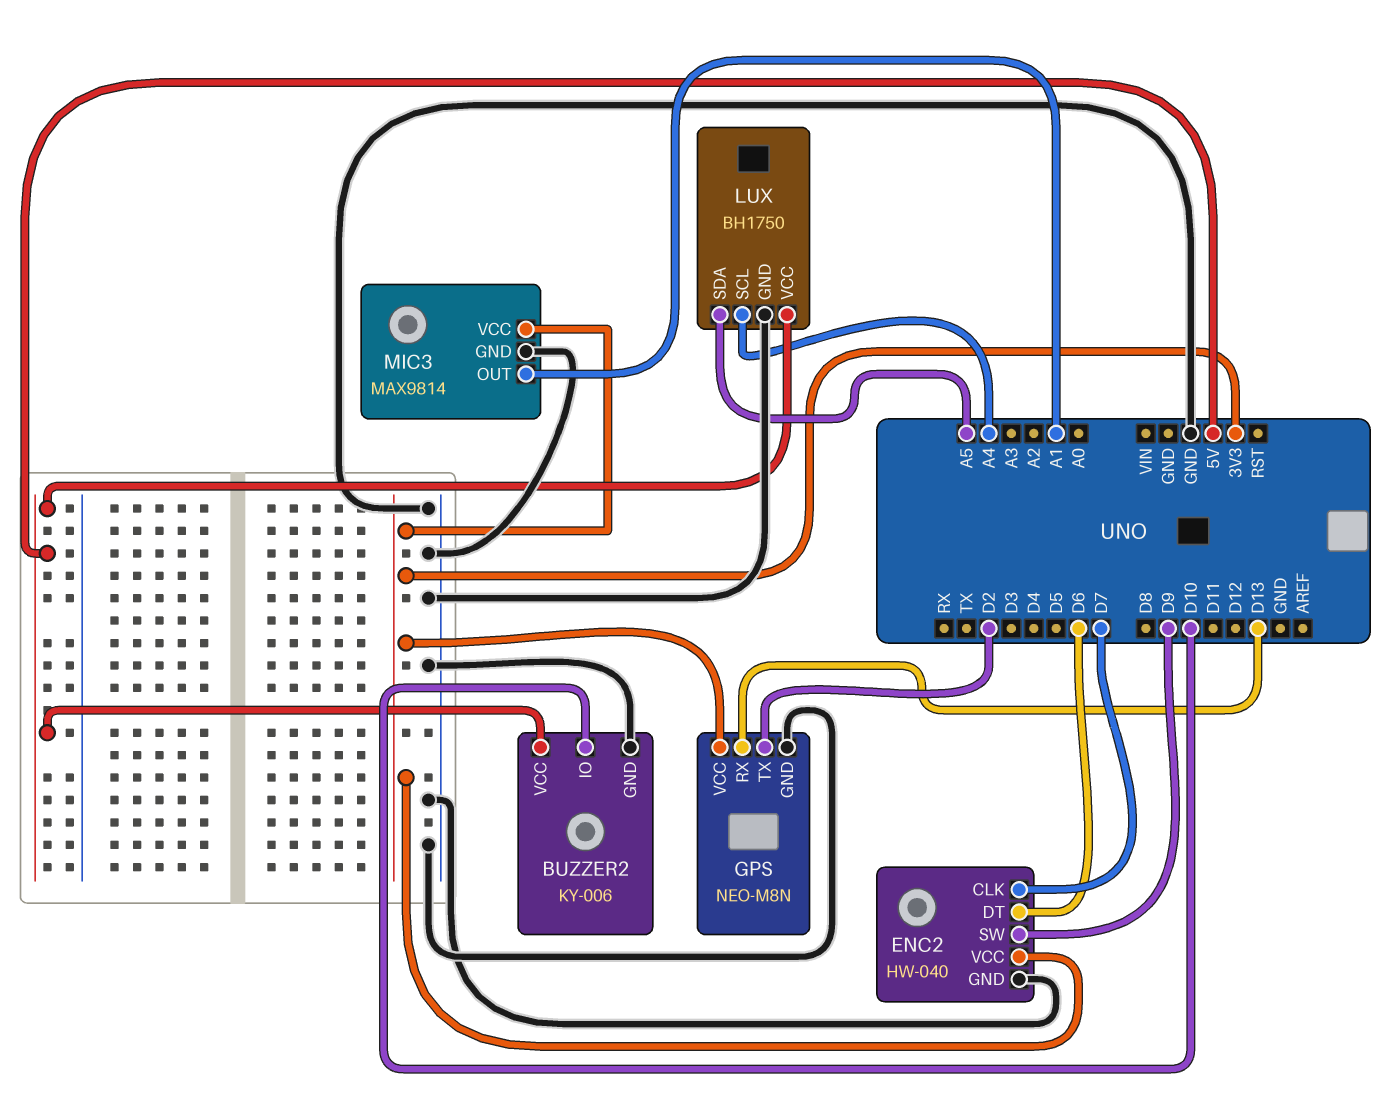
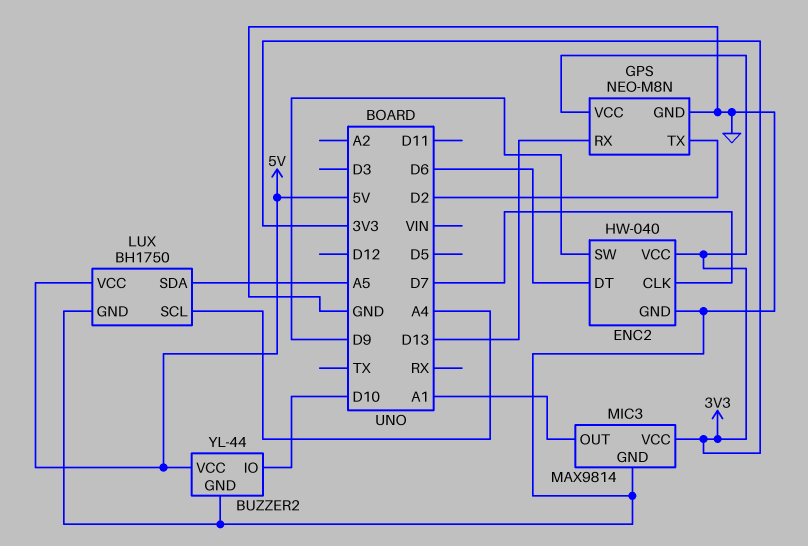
BUZZER2: KY-006 -> YL-44

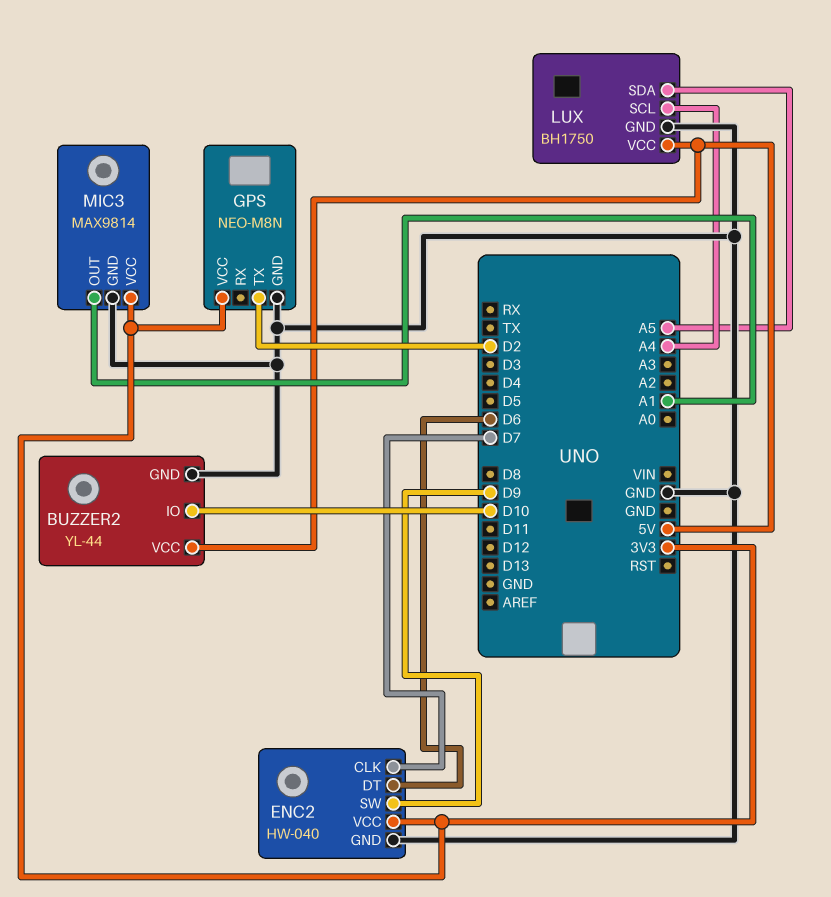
GPS pin RX: D13 -> none

